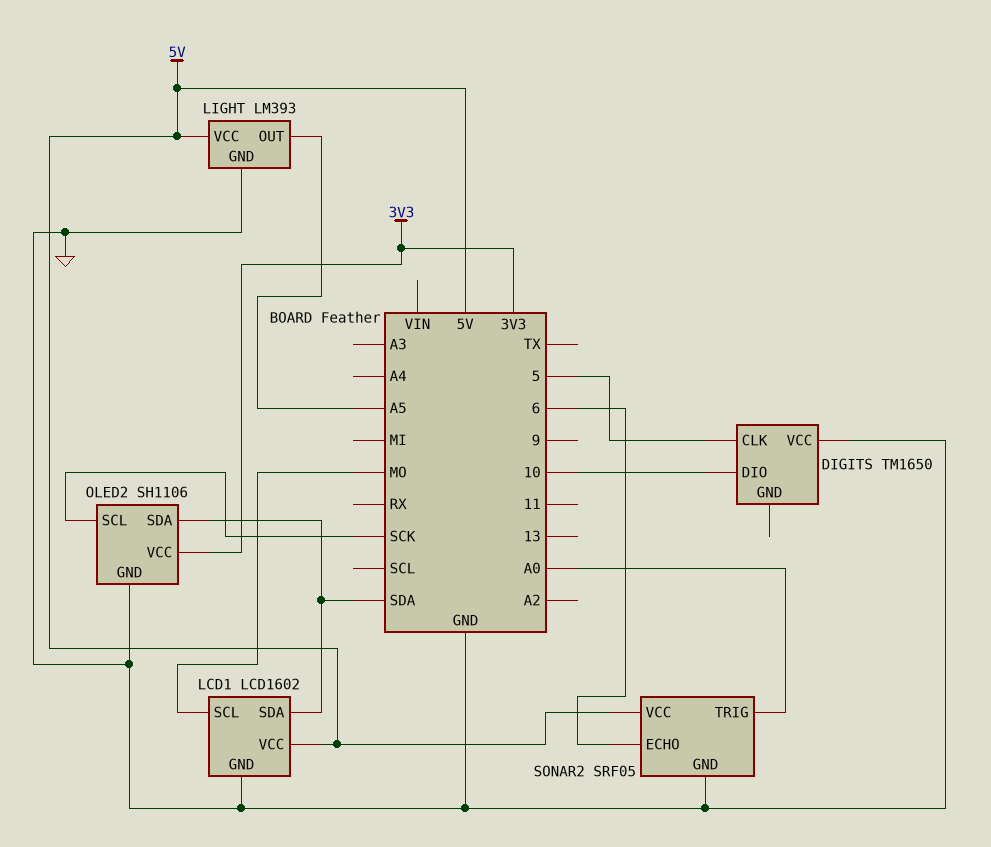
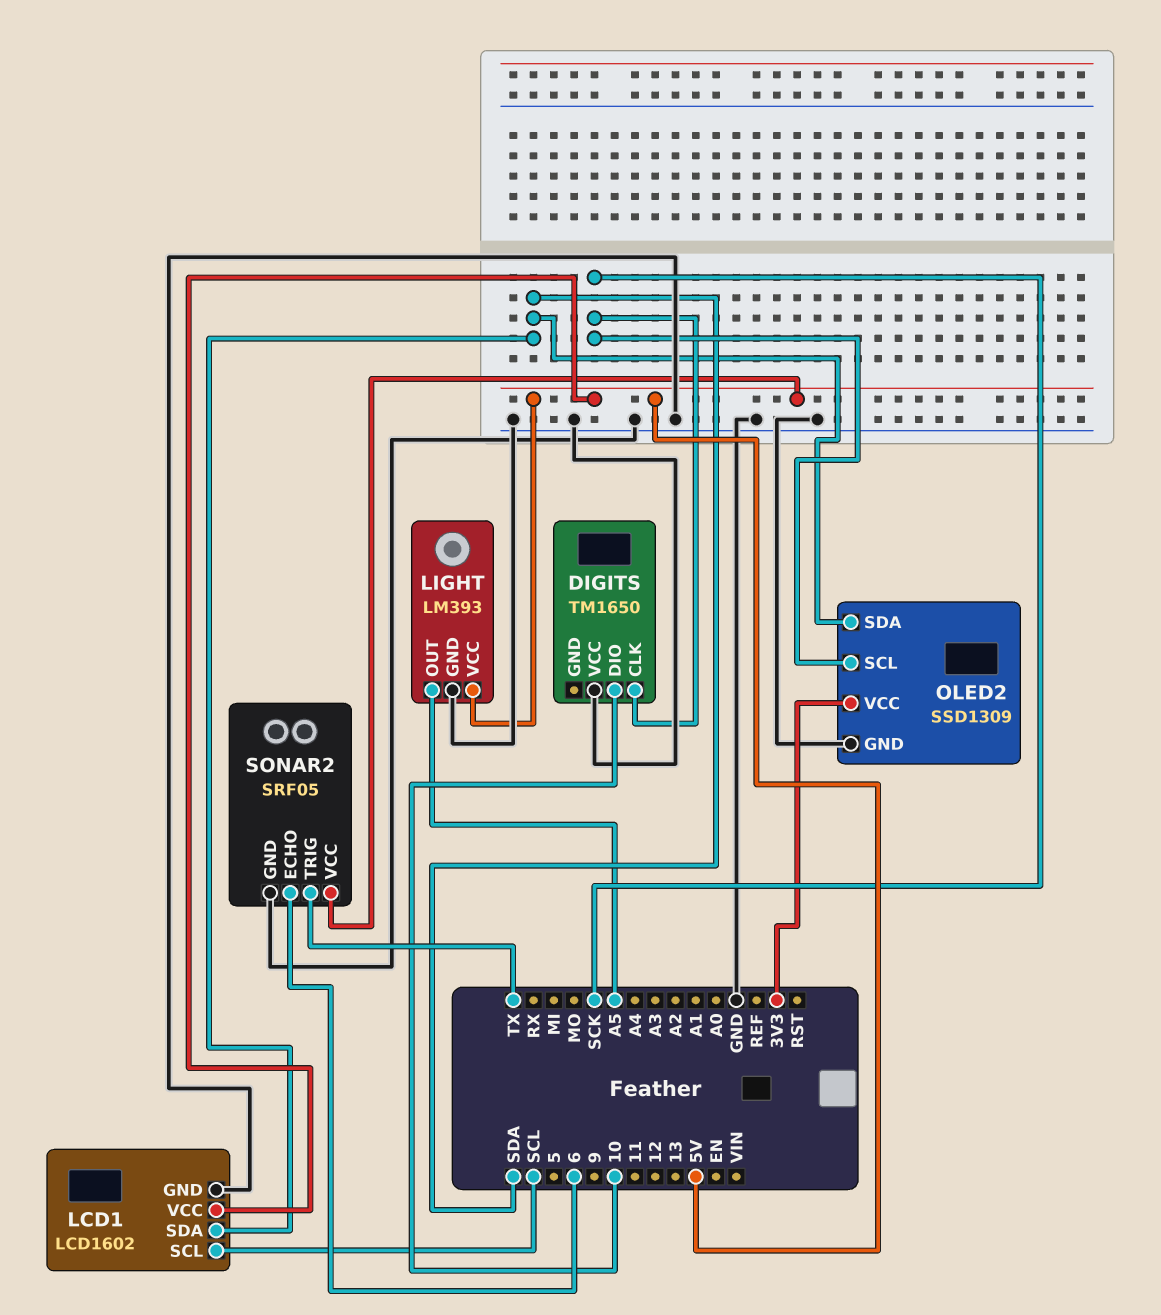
DIGITS pin CLK: 5 -> SCK
LCD1 pin SCL: MO -> SCL
OLED2: SH1106 -> SSD1309
SONAR2 pin TRIG: A0 -> TX

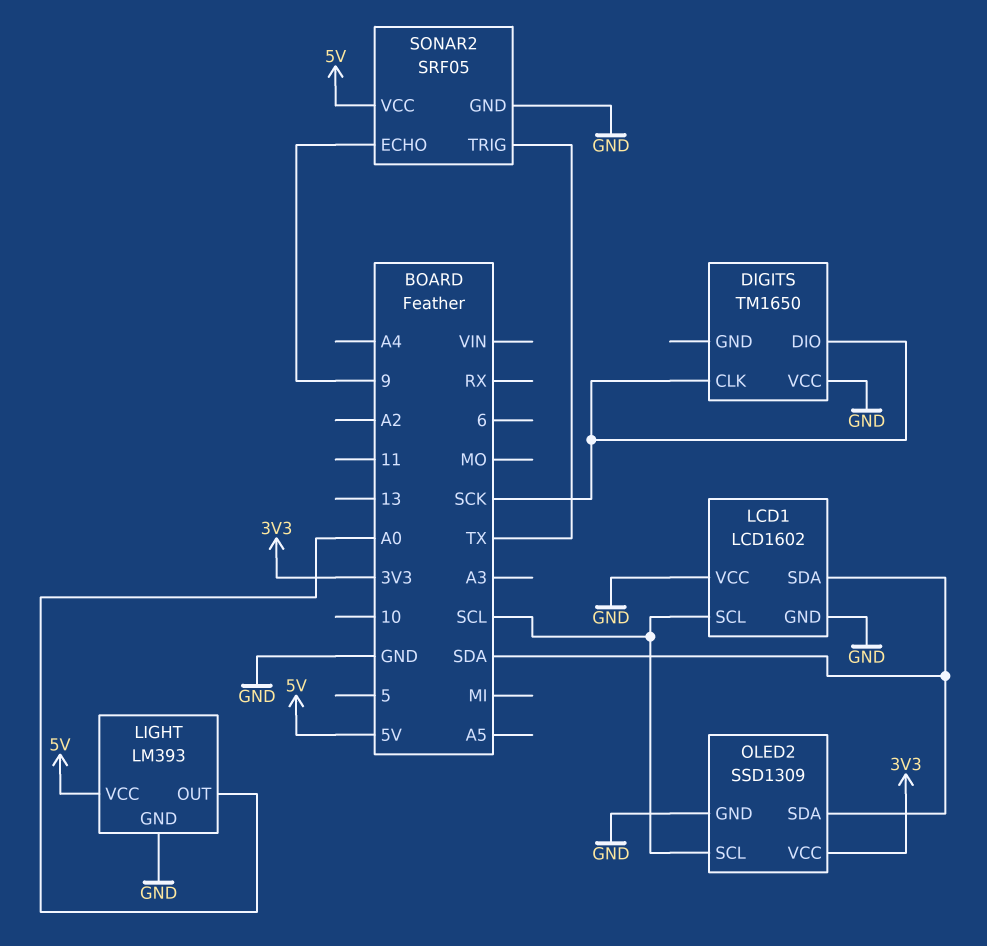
DIGITS pin DIO: 10 -> SCK
LCD1 pin VCC: 5V -> GND
LIGHT pin OUT: A5 -> A0
OLED2 pin SCL: SCK -> SCL
SONAR2 pin ECHO: 6 -> 9

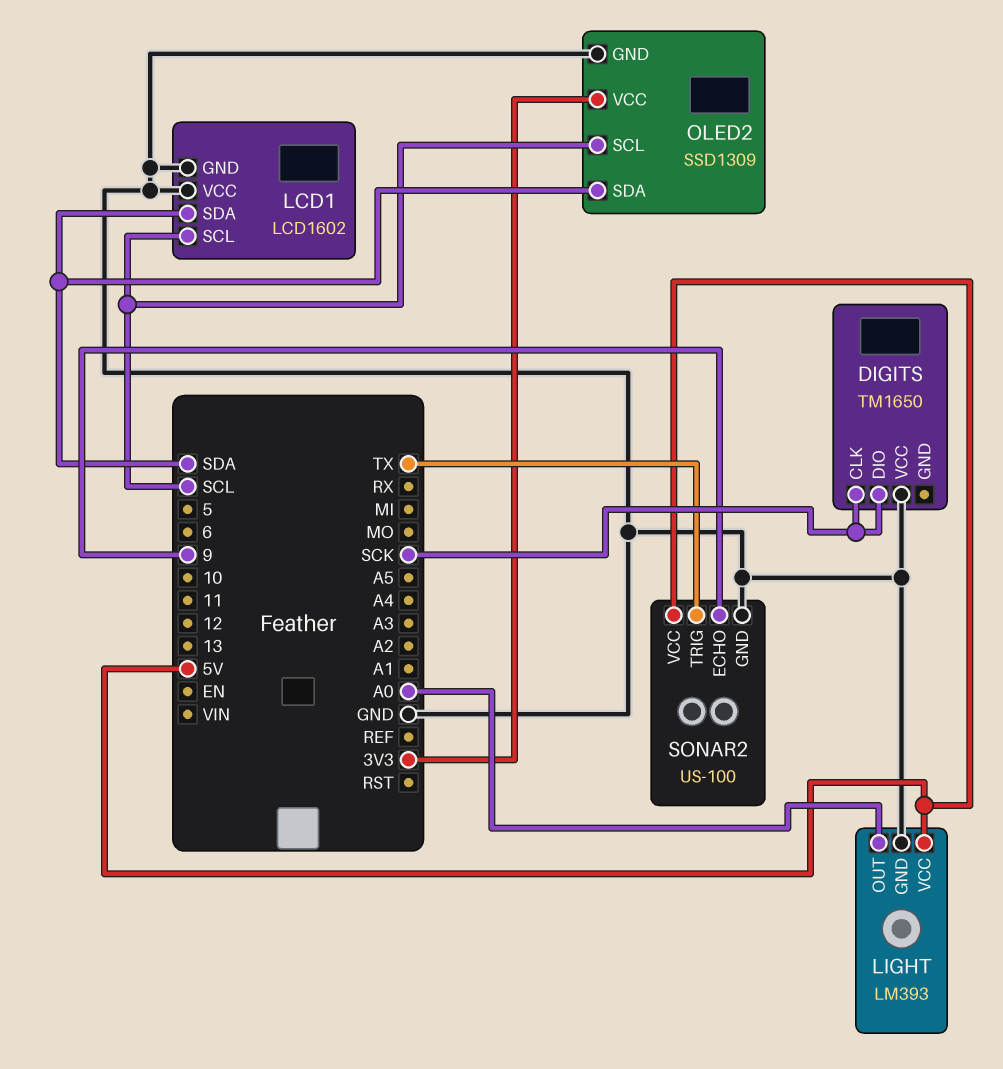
SONAR2: SRF05 -> US-100

